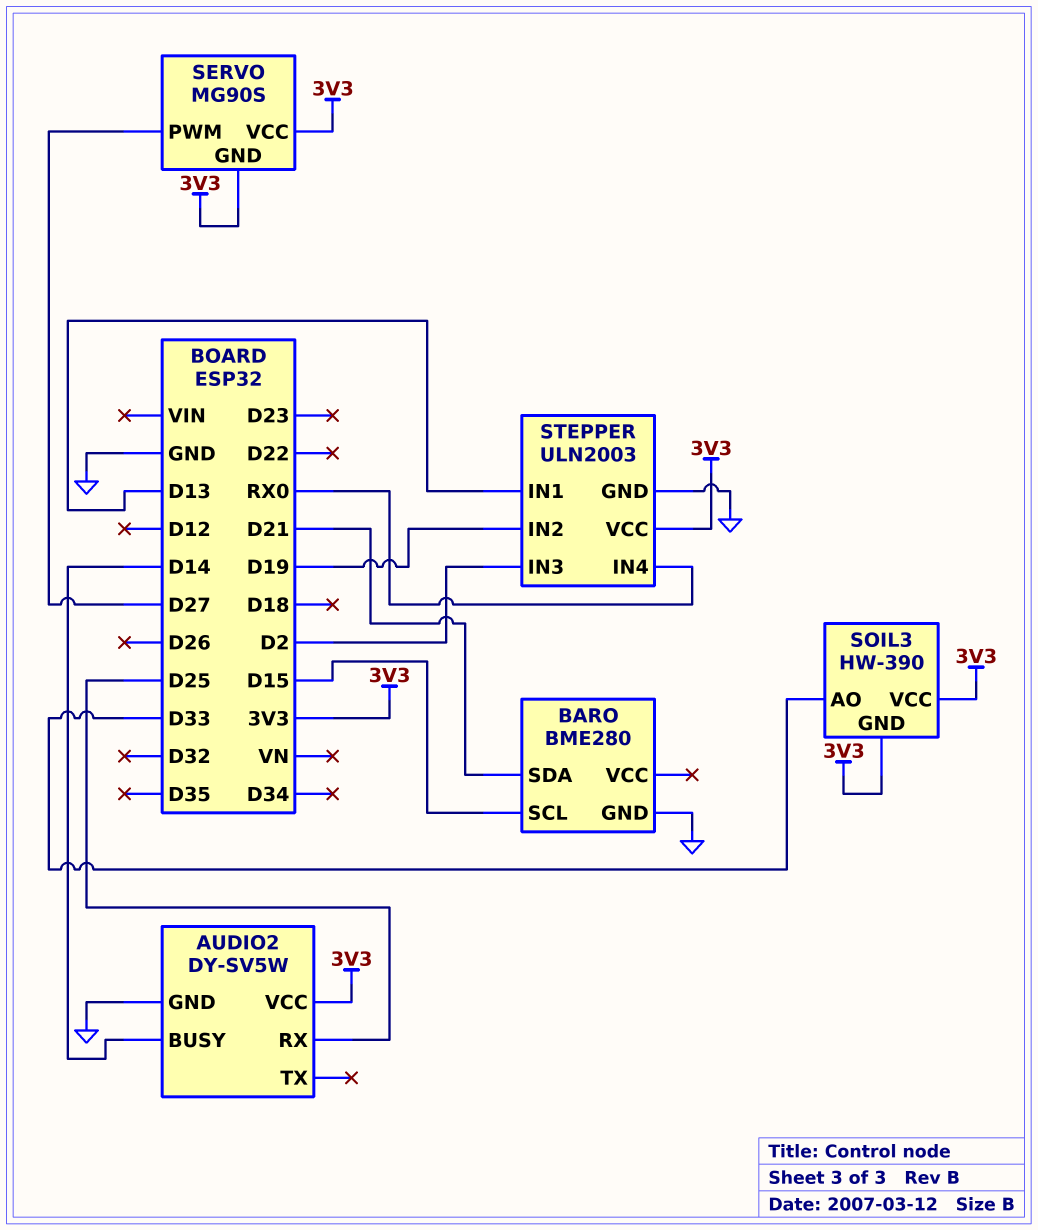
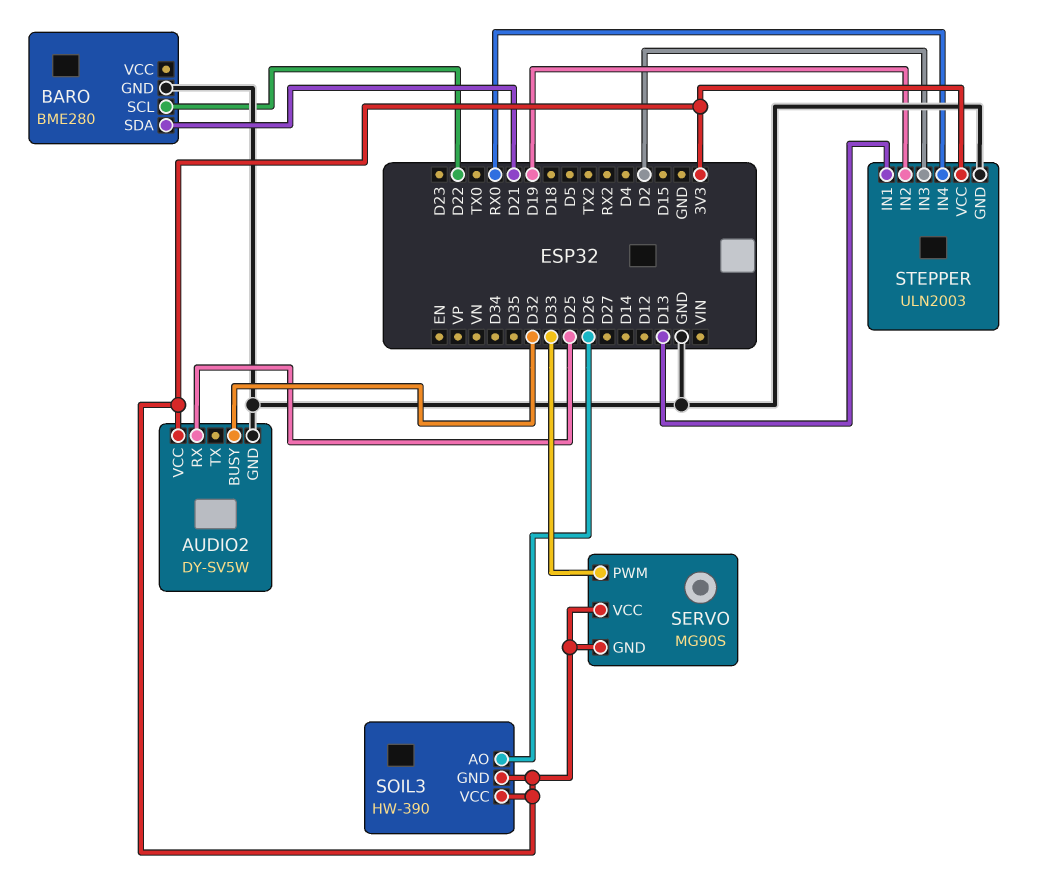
AUDIO2 pin BUSY: D14 -> D32
BARO pin SCL: D15 -> D22
SERVO pin PWM: D27 -> D33
SOIL3 pin AO: D33 -> D26

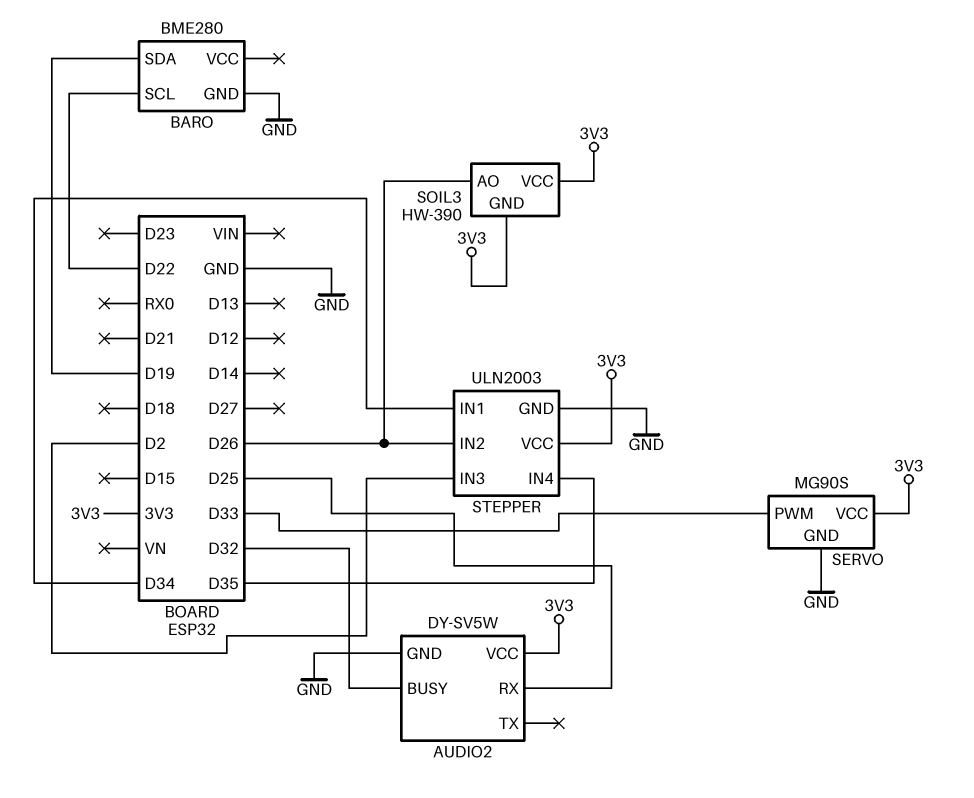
BARO pin SDA: D21 -> D19
SERVO pin GND: 3V3 -> GND
STEPPER pin IN1: D13 -> D34
STEPPER pin IN2: D19 -> D26
STEPPER pin IN4: RX0 -> D35

